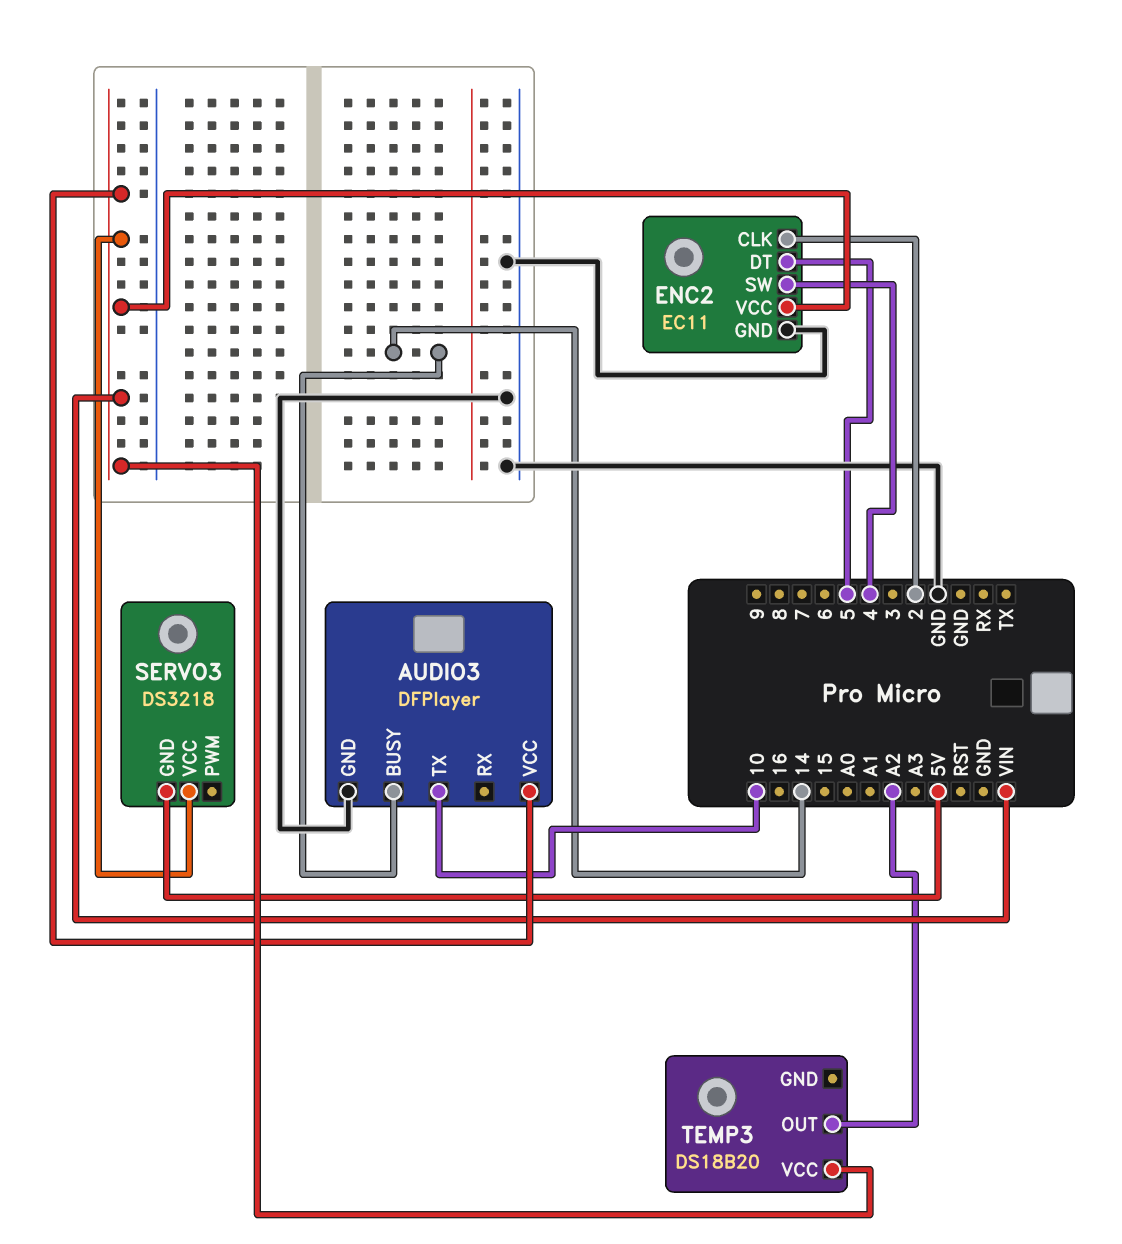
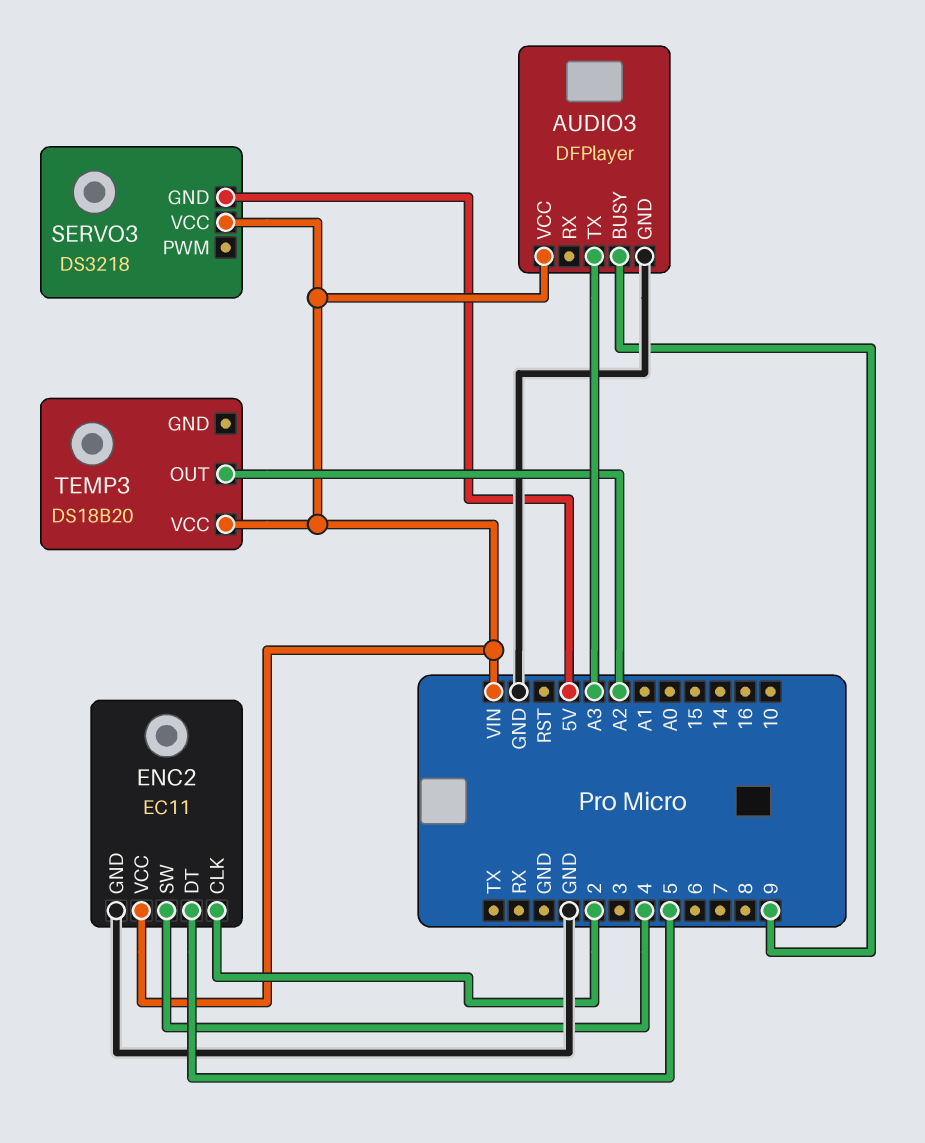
AUDIO3 pin BUSY: 14 -> 9
AUDIO3 pin TX: 10 -> A3

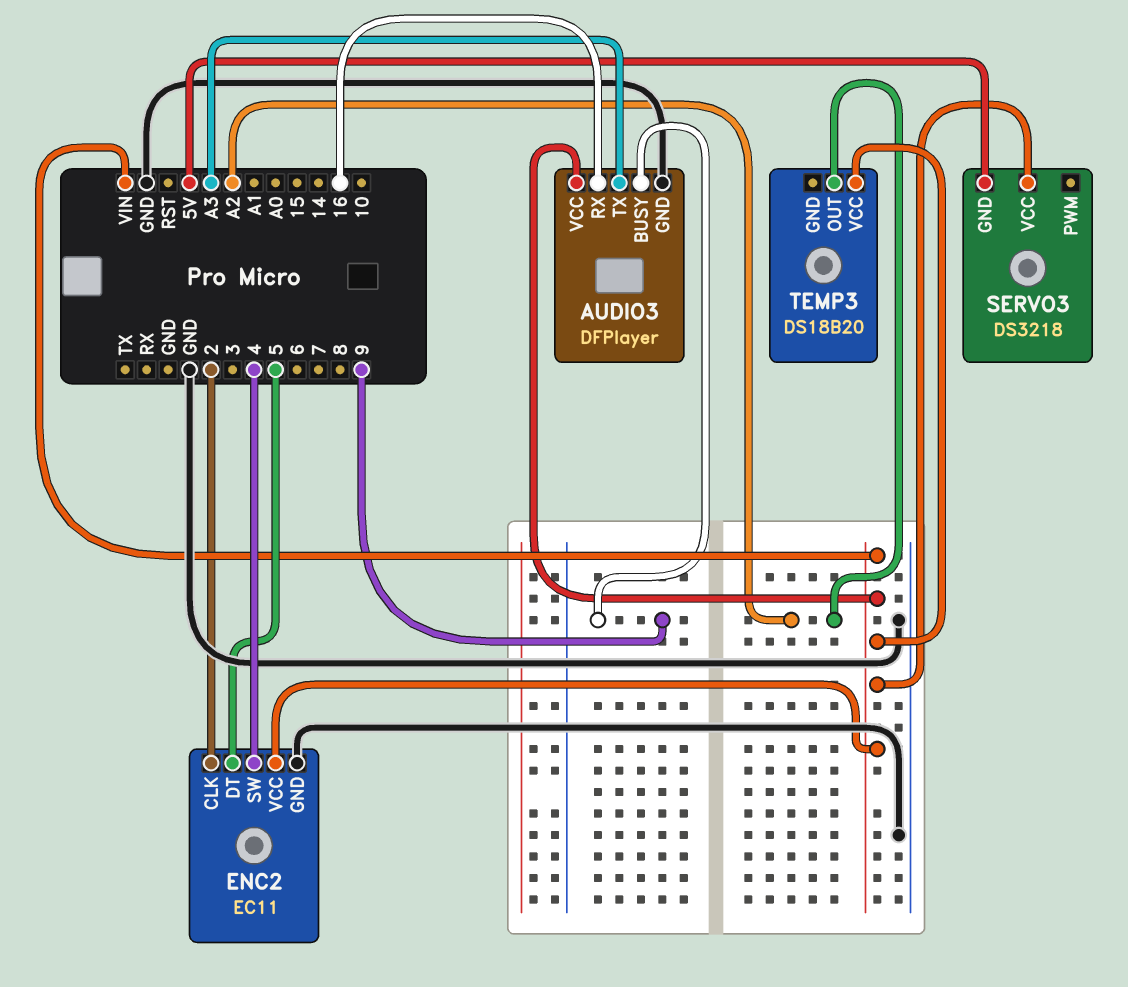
AUDIO3 pin RX: none -> 16

